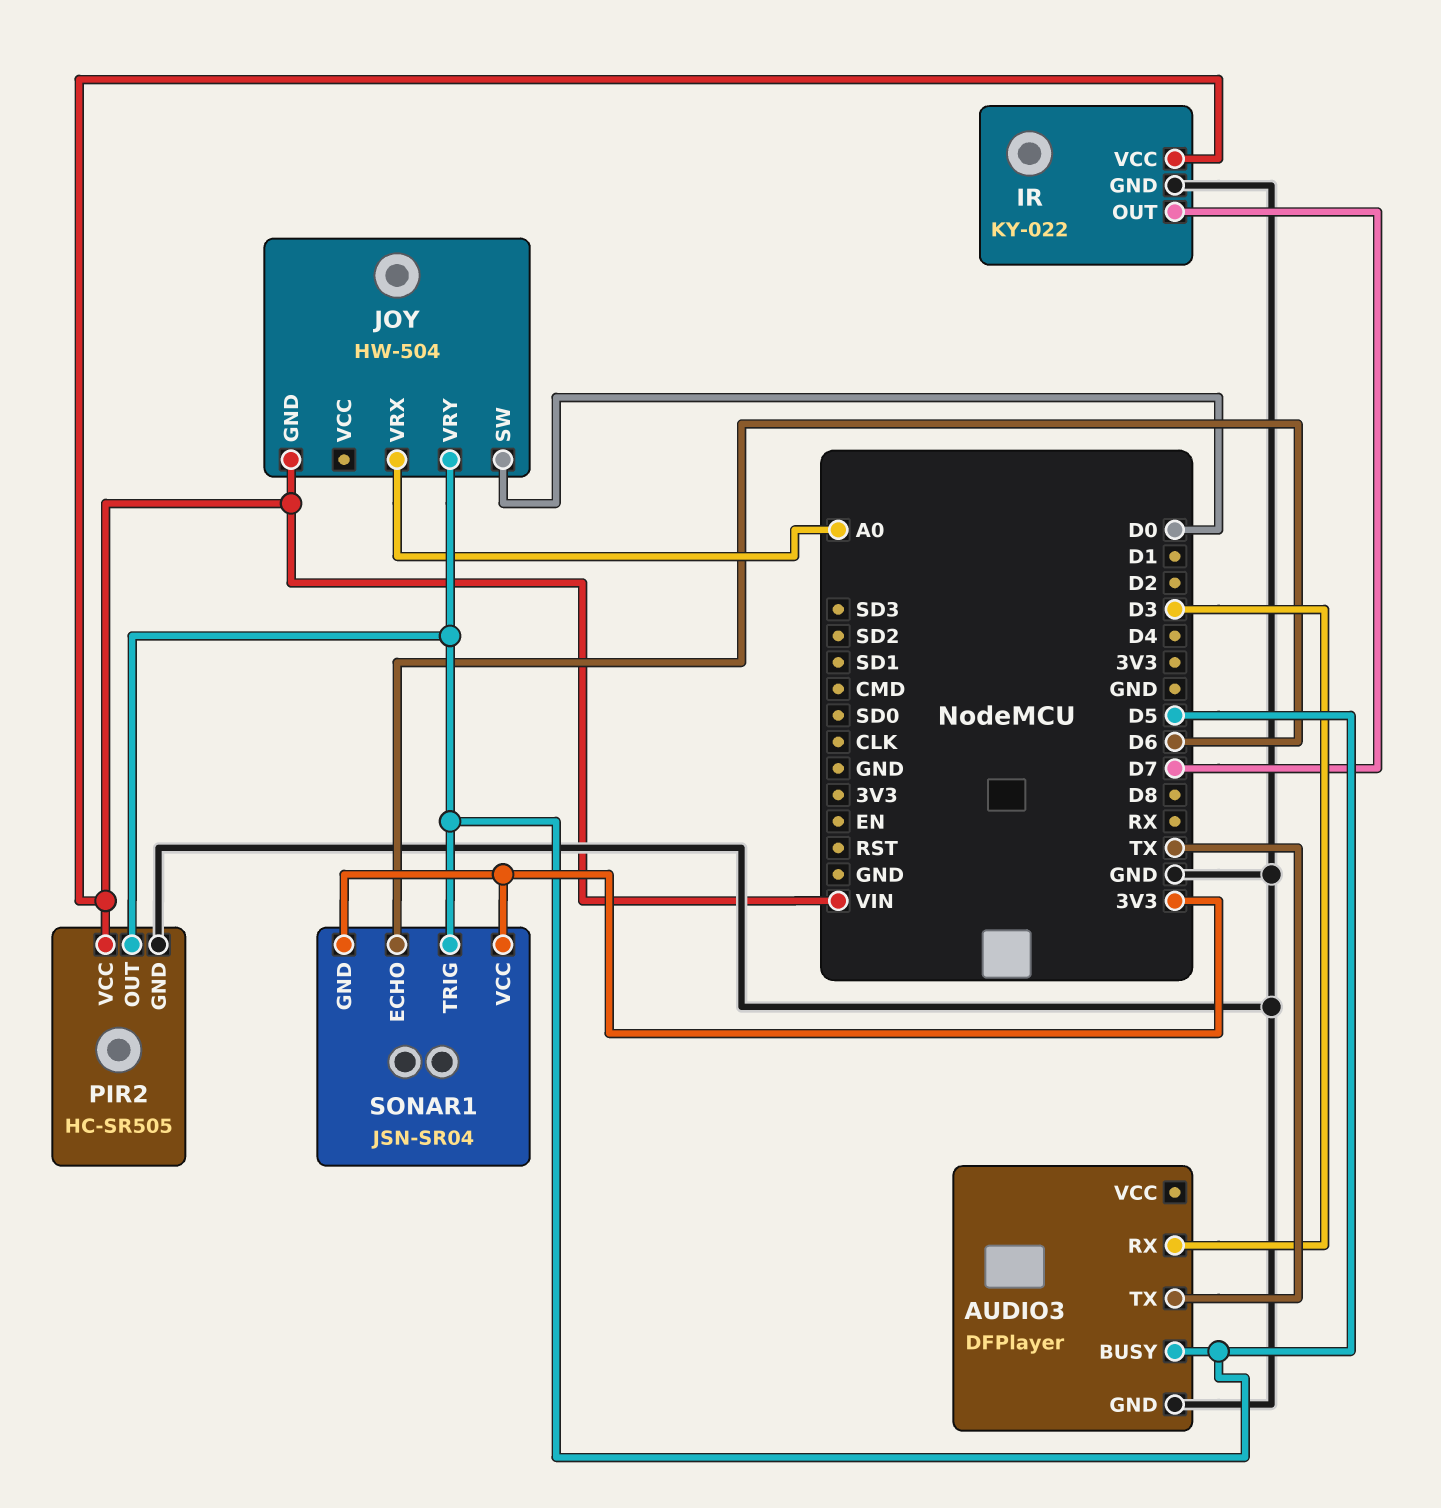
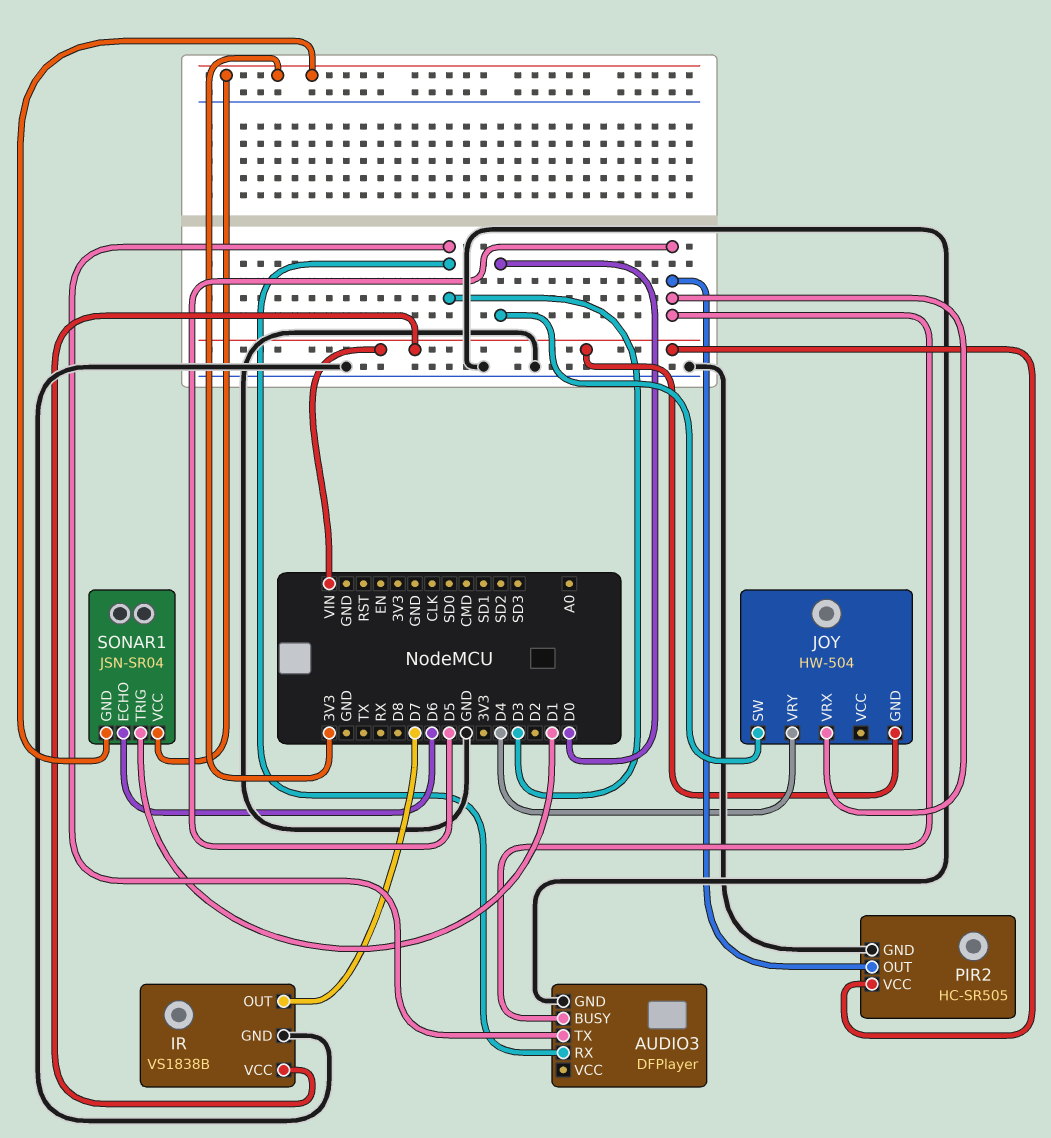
AUDIO3 pin TX: TX -> D3
IR: KY-022 -> VS1838B
JOY pin VRX: A0 -> D5
JOY pin VRY: D5 -> D4
SONAR1 pin TRIG: D5 -> D1

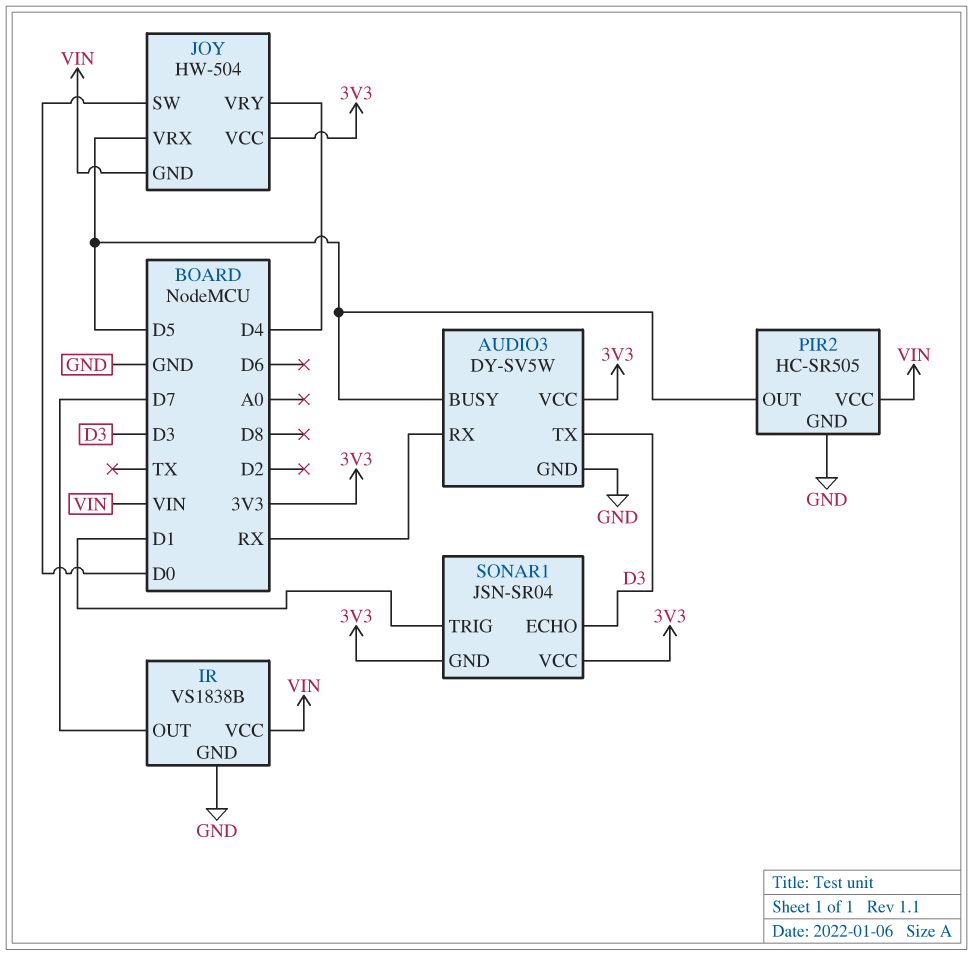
AUDIO3: DFPlayer -> DY-SV5W
AUDIO3 pin RX: D3 -> RX
AUDIO3 pin VCC: none -> 3V3
JOY pin VCC: none -> 3V3
SONAR1 pin ECHO: D6 -> D3

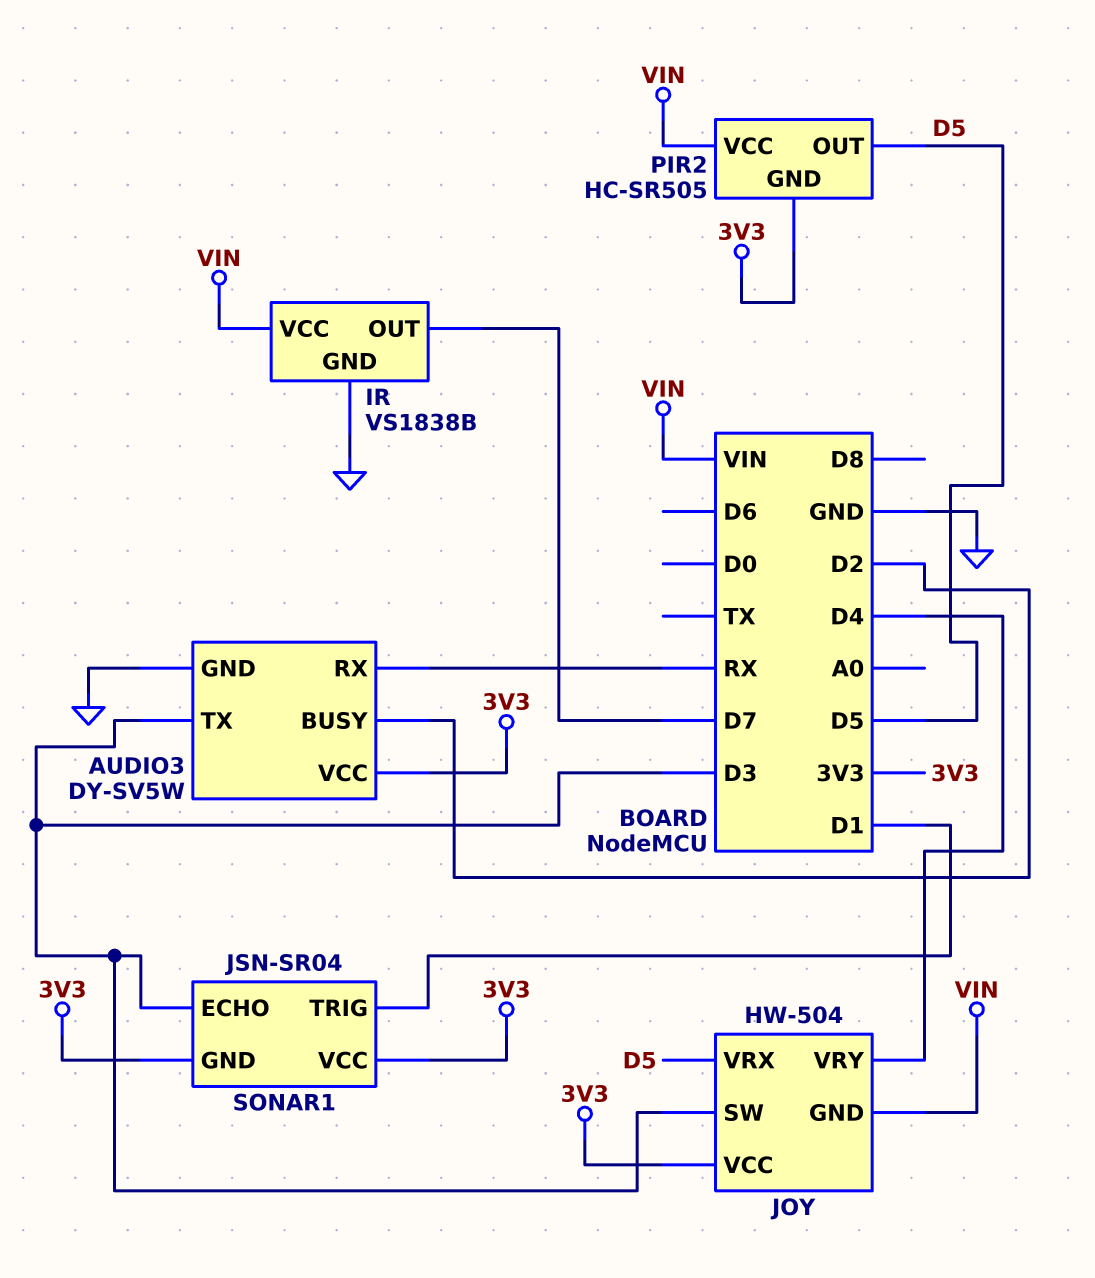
AUDIO3 pin BUSY: D5 -> D2
JOY pin SW: D0 -> D3
PIR2 pin GND: GND -> 3V3

